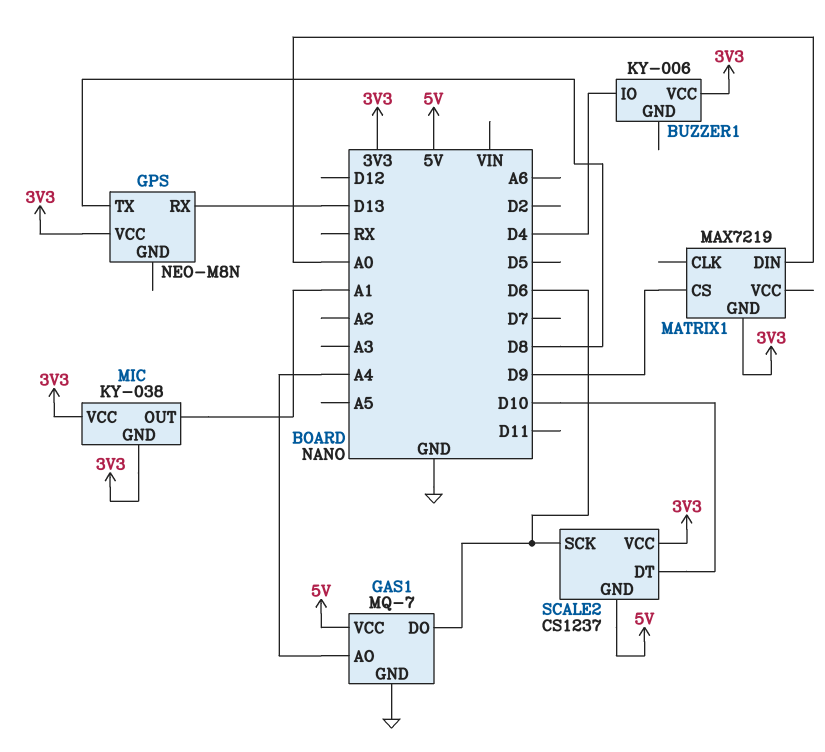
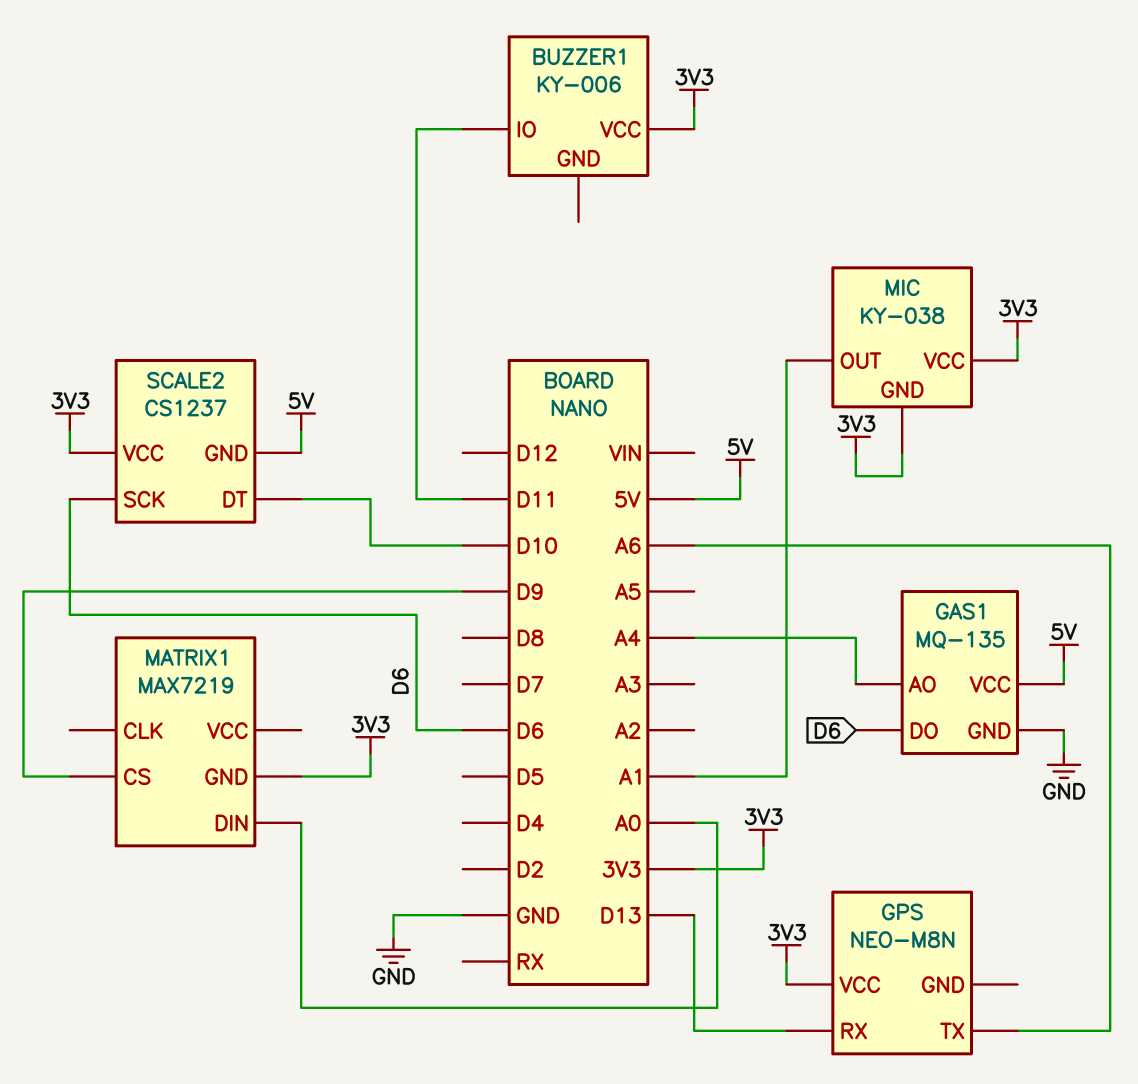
BUZZER1 pin IO: D4 -> D11
GAS1: MQ-7 -> MQ-135
GPS pin TX: D8 -> A6

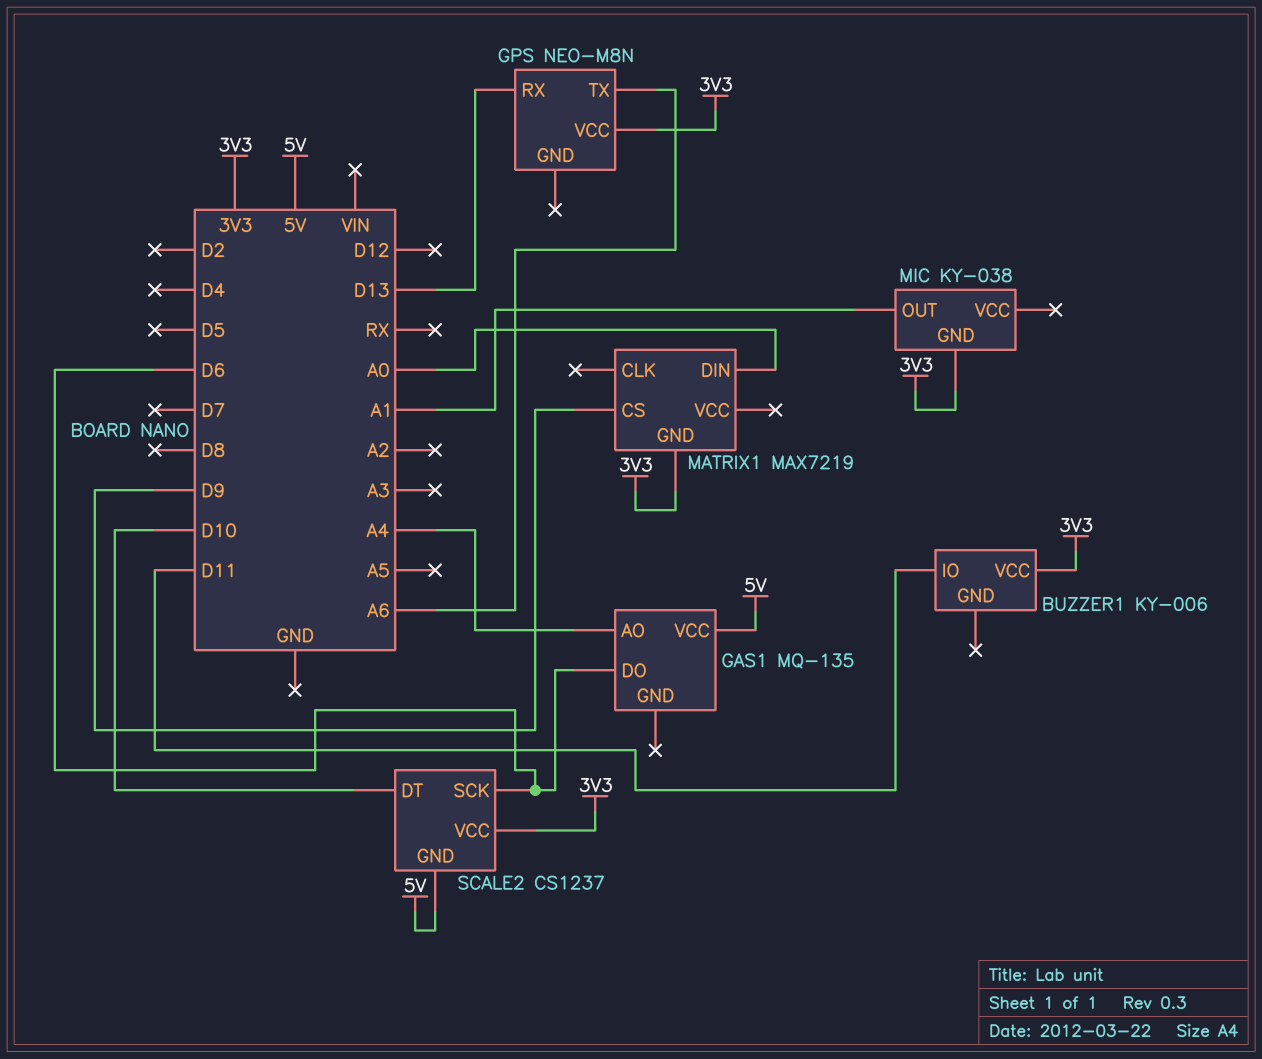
GAS1 pin GND: GND -> none
MIC pin VCC: 3V3 -> none

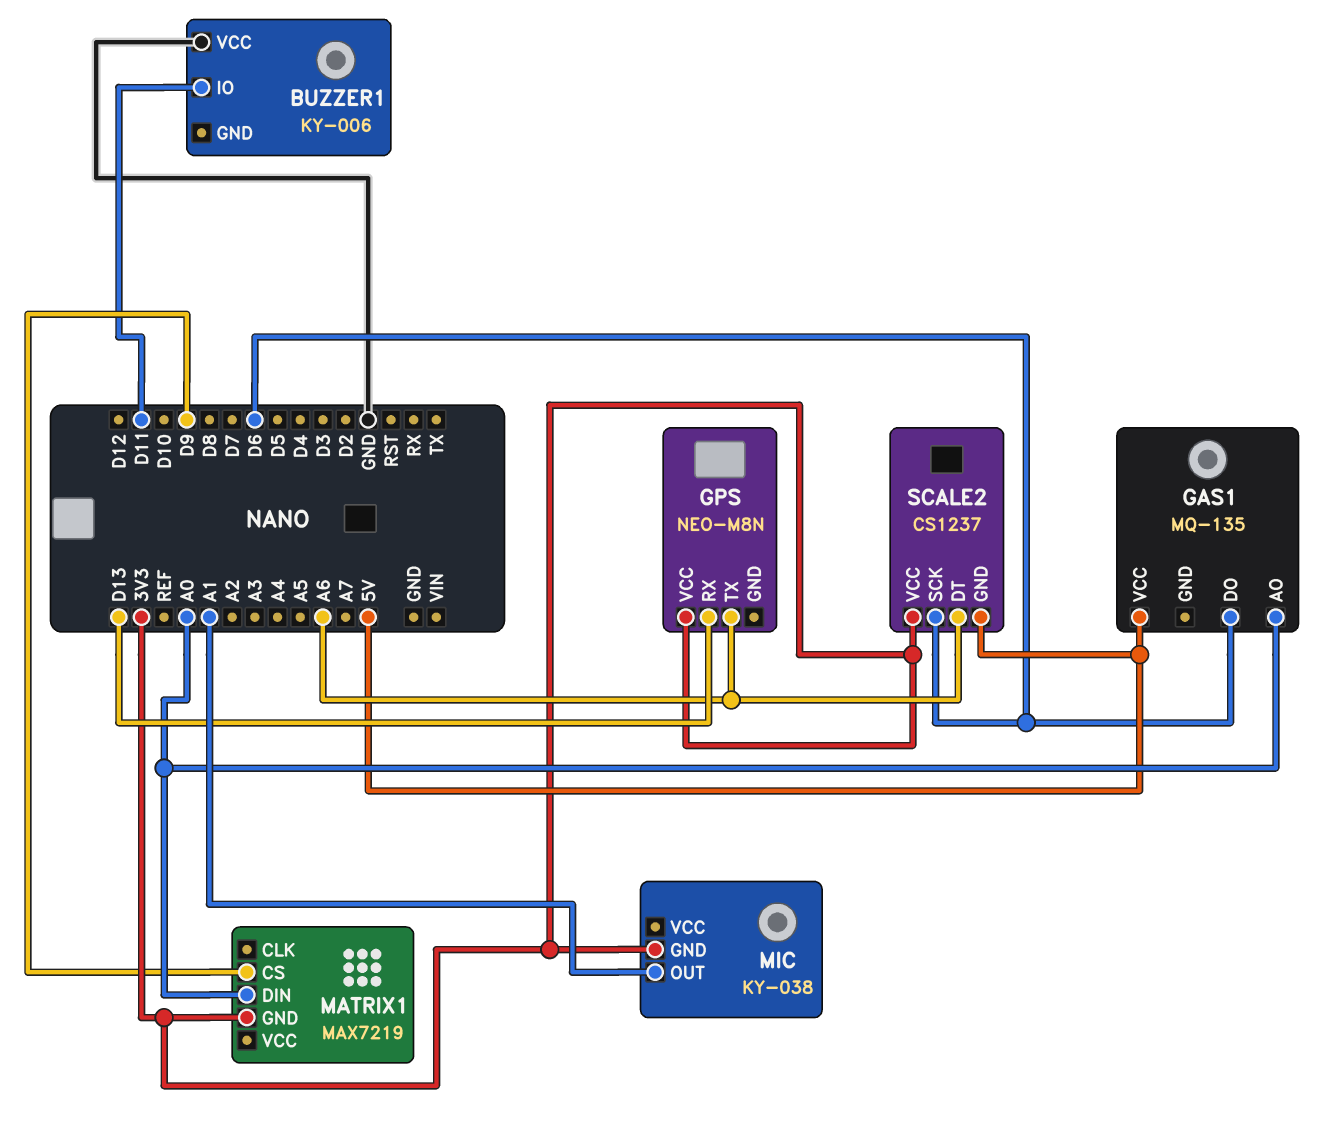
BUZZER1 pin VCC: 3V3 -> GND
GAS1 pin AO: A4 -> A0
SCALE2 pin DT: D10 -> A6

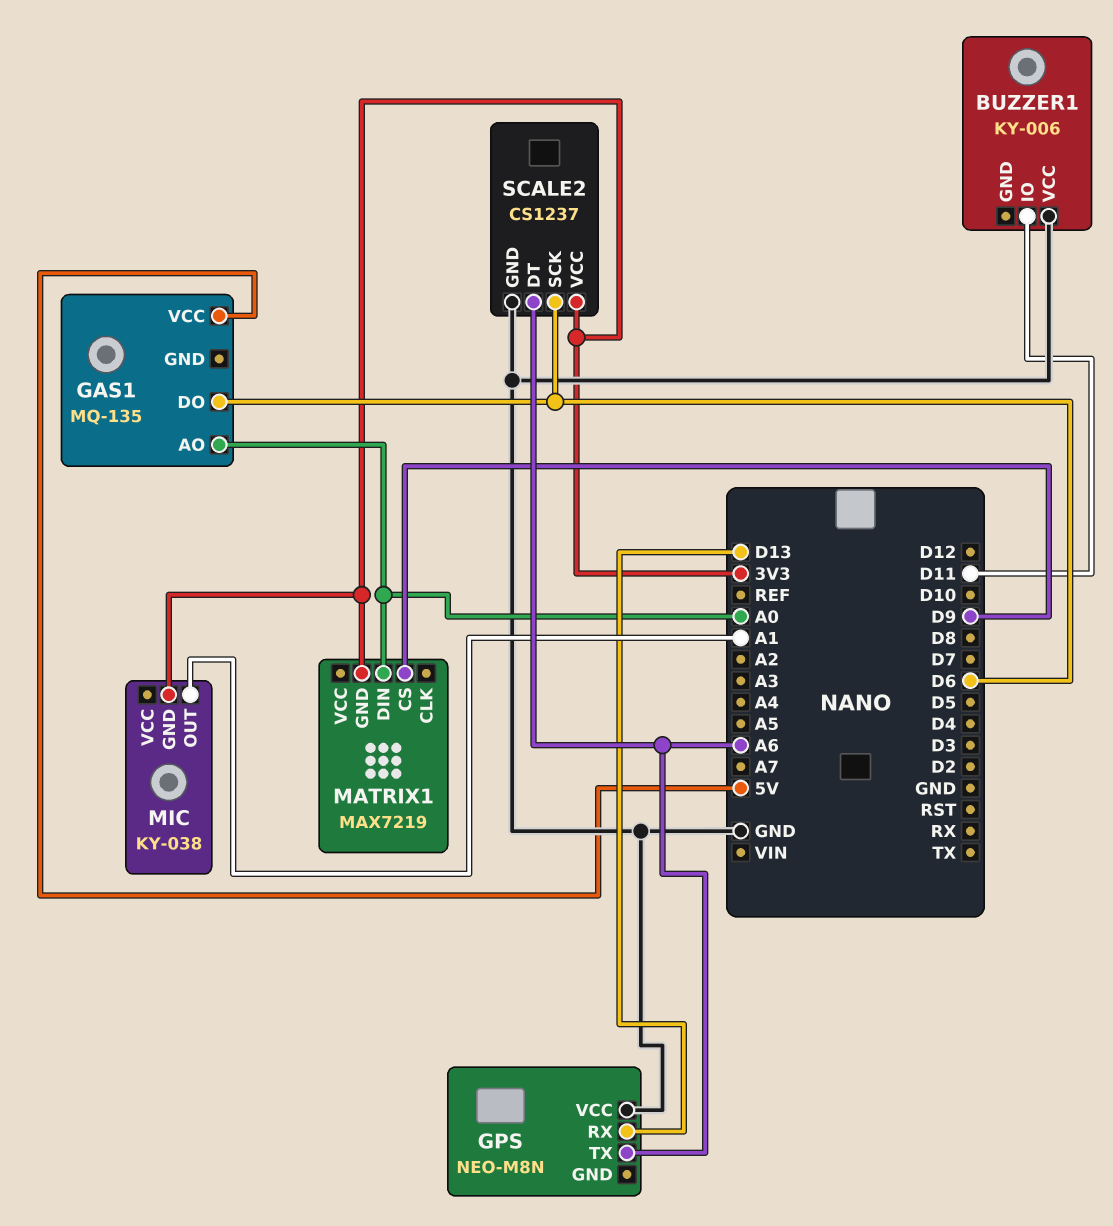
GPS pin VCC: 3V3 -> GND
SCALE2 pin GND: 5V -> GND

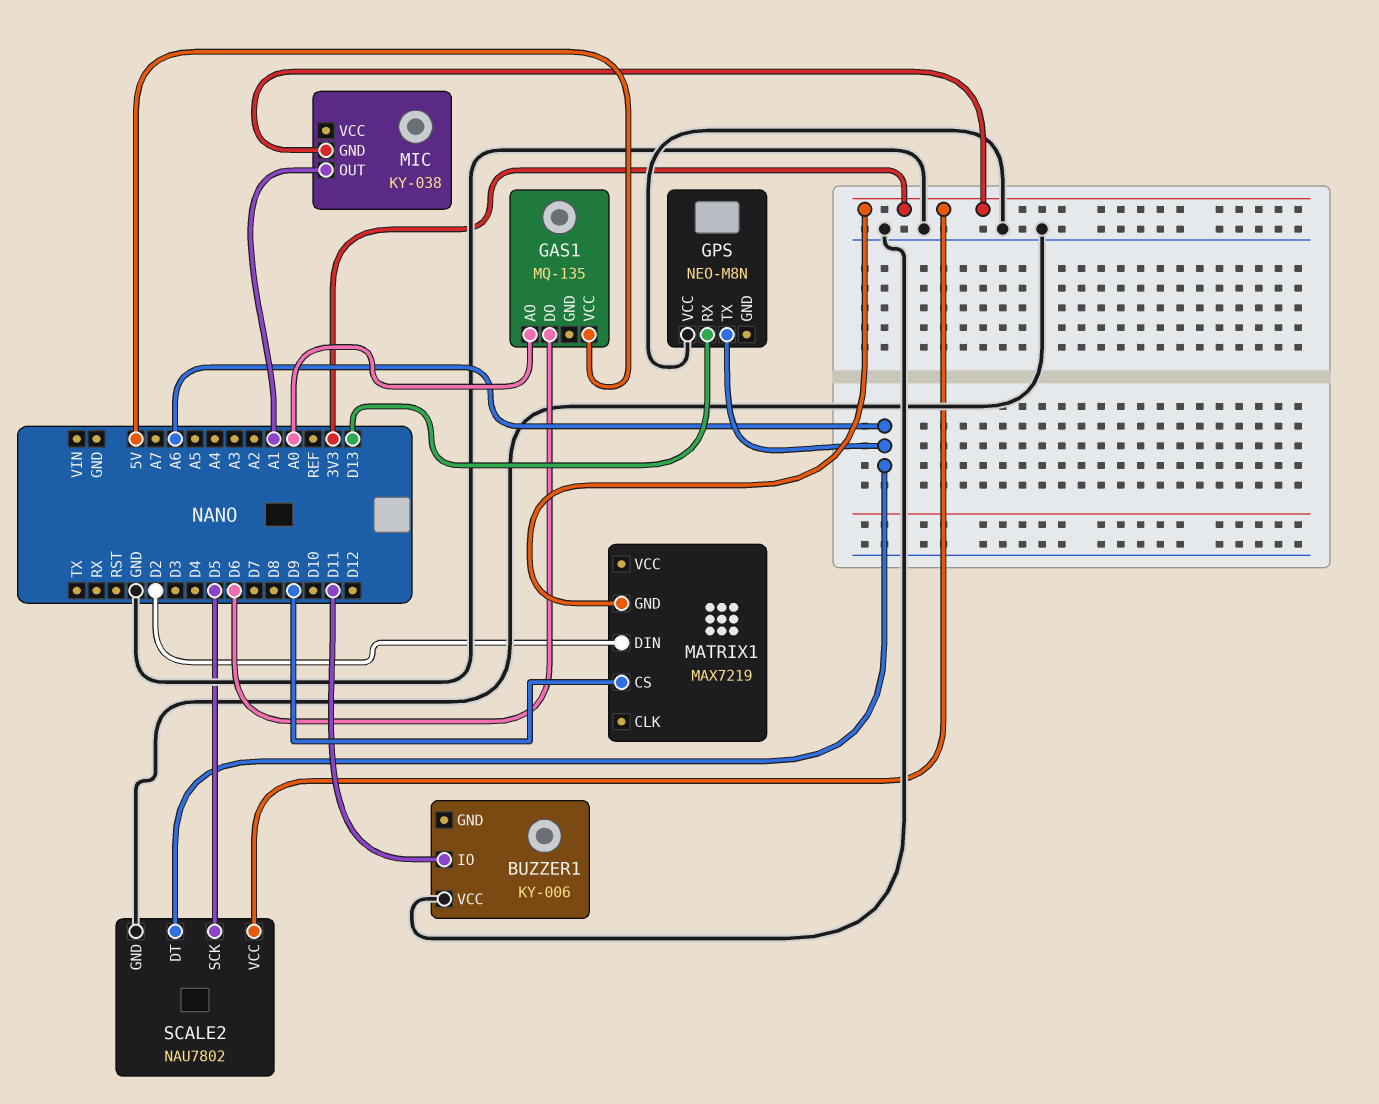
MATRIX1 pin DIN: A0 -> D2
SCALE2: CS1237 -> NAU7802
SCALE2 pin SCK: D6 -> D5

